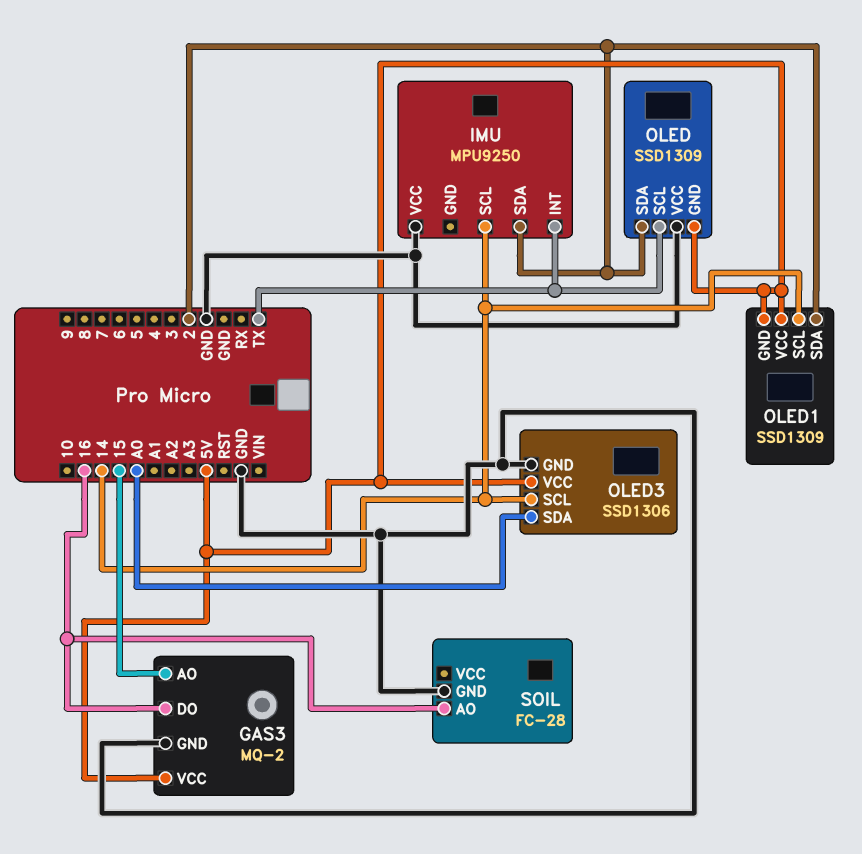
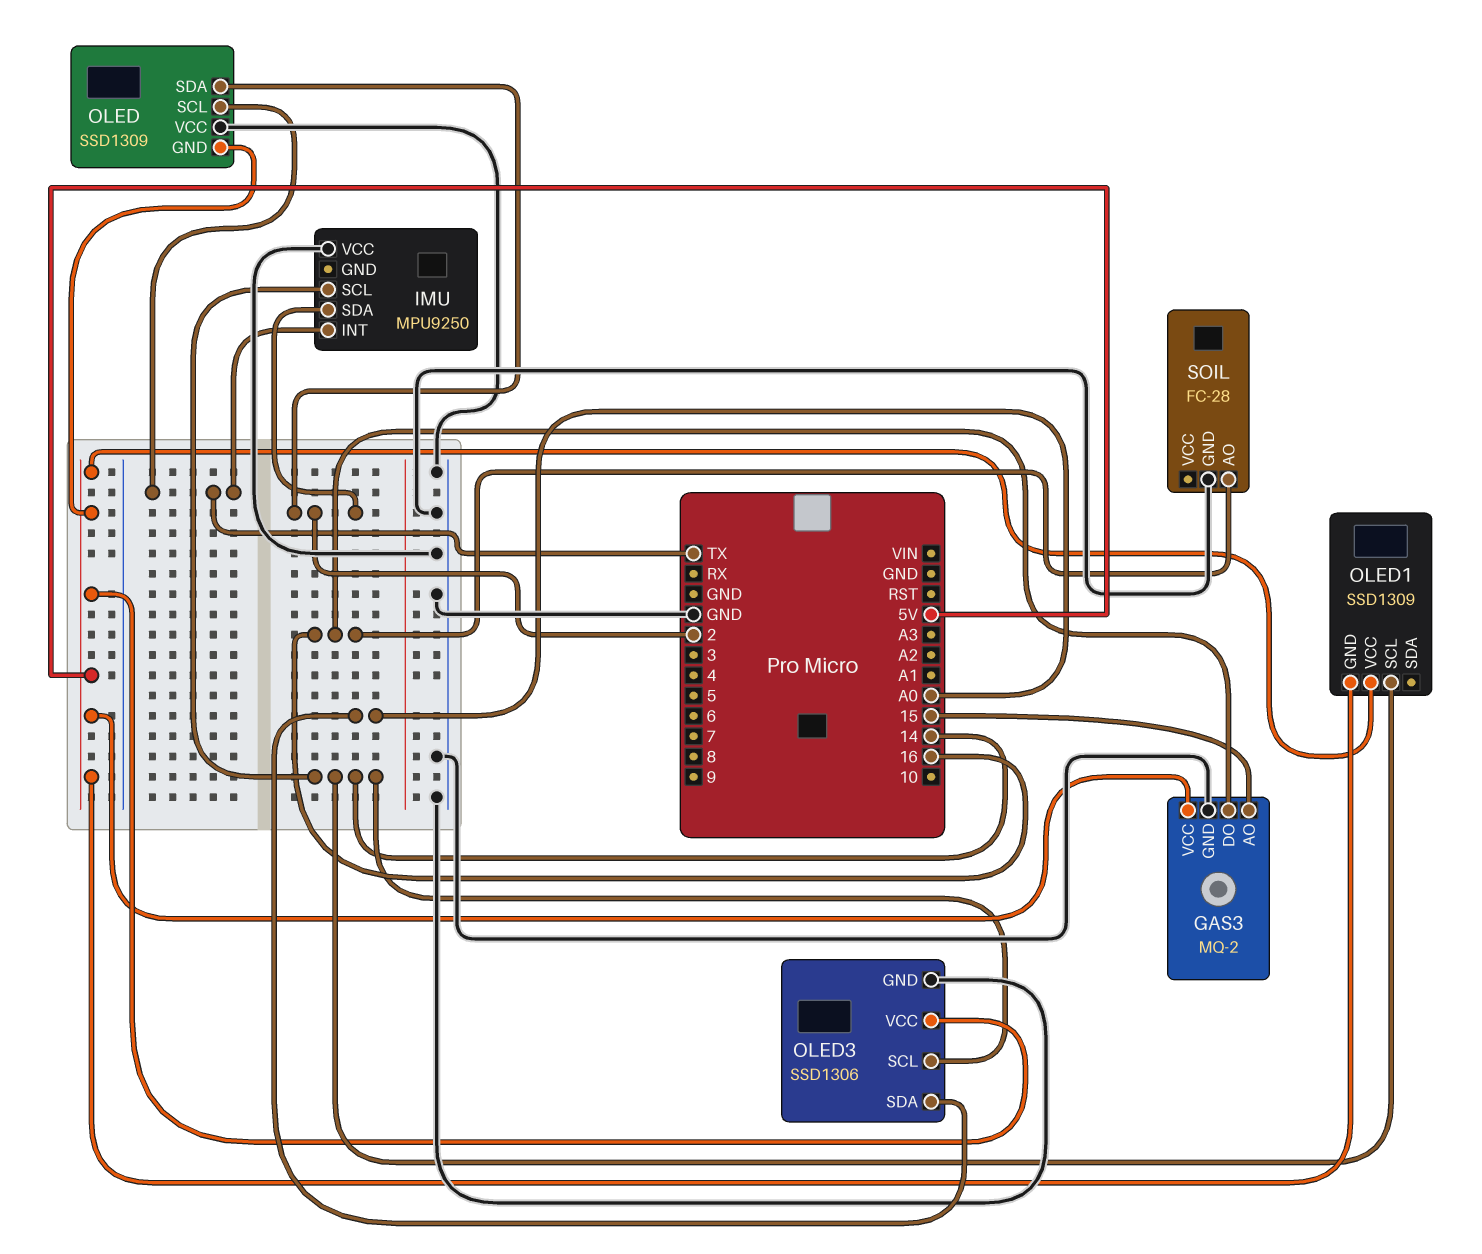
OLED1 pin SDA: 2 -> none

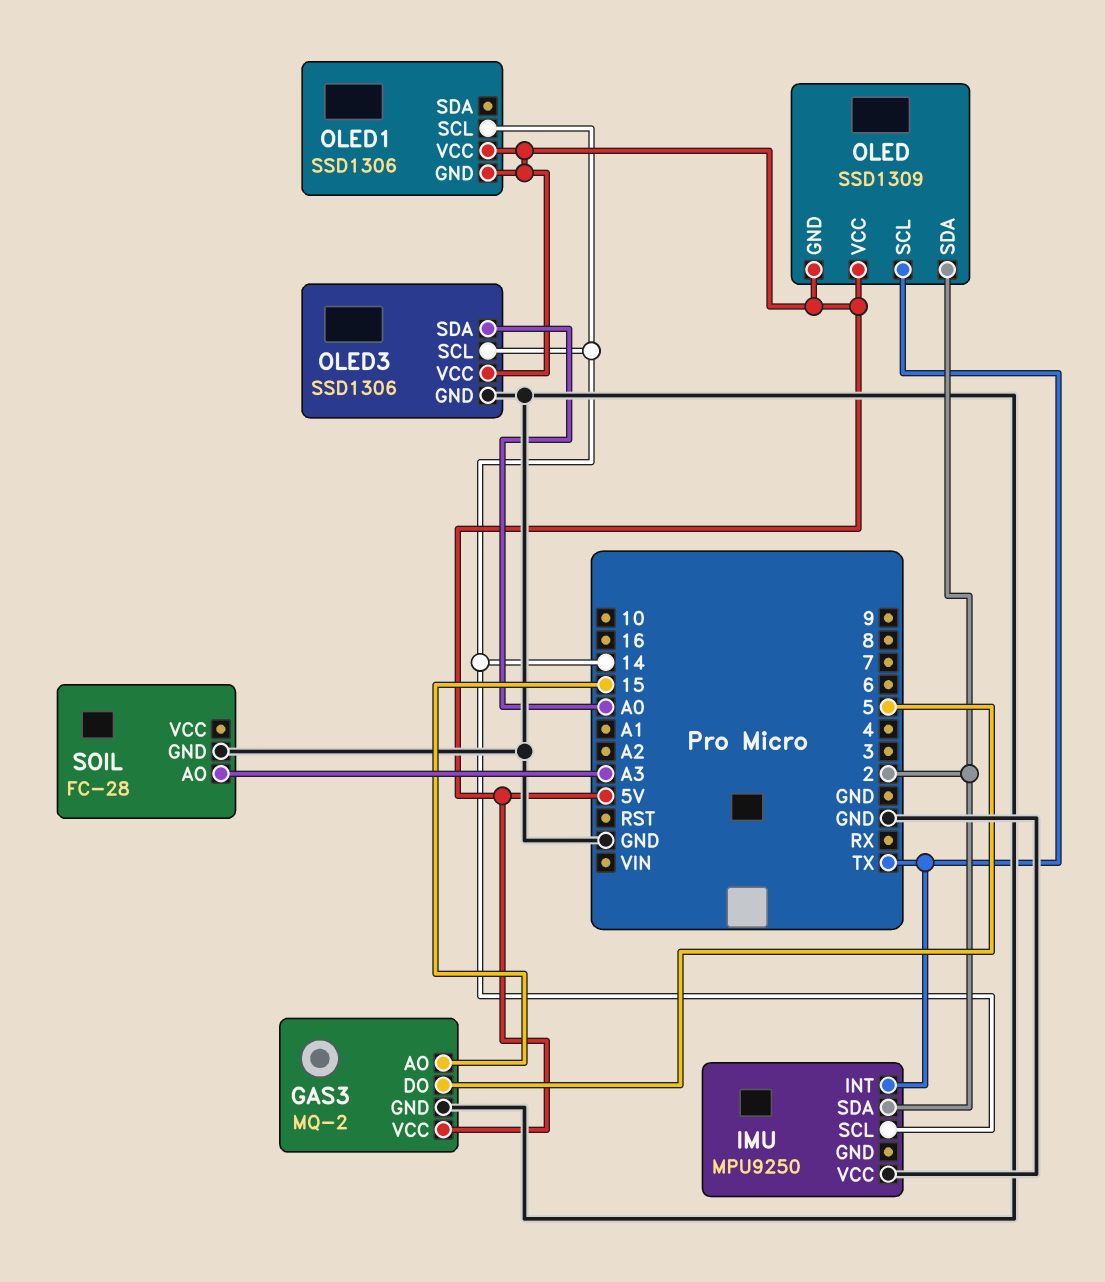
GAS3 pin DO: 16 -> 5
OLED pin VCC: GND -> 5V
OLED1: SSD1309 -> SSD1306
SOIL pin AO: 16 -> A3

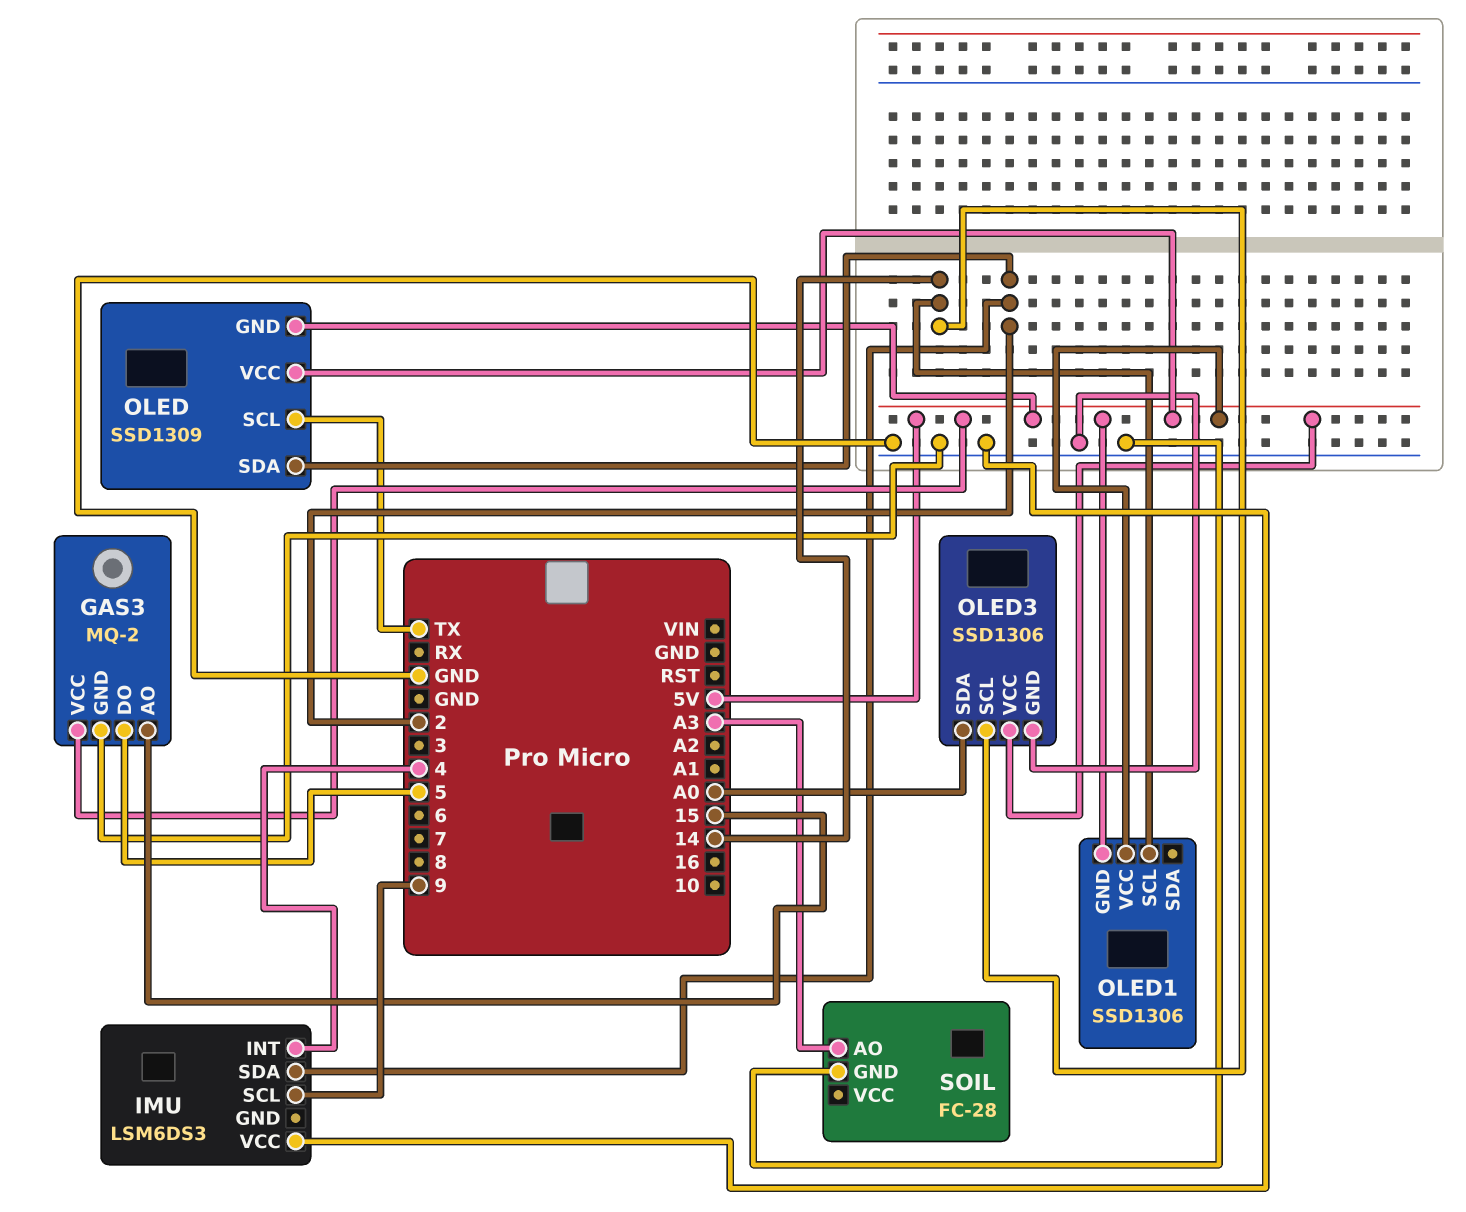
IMU: MPU9250 -> LSM6DS3
IMU pin INT: TX -> 4
IMU pin SCL: 14 -> 9

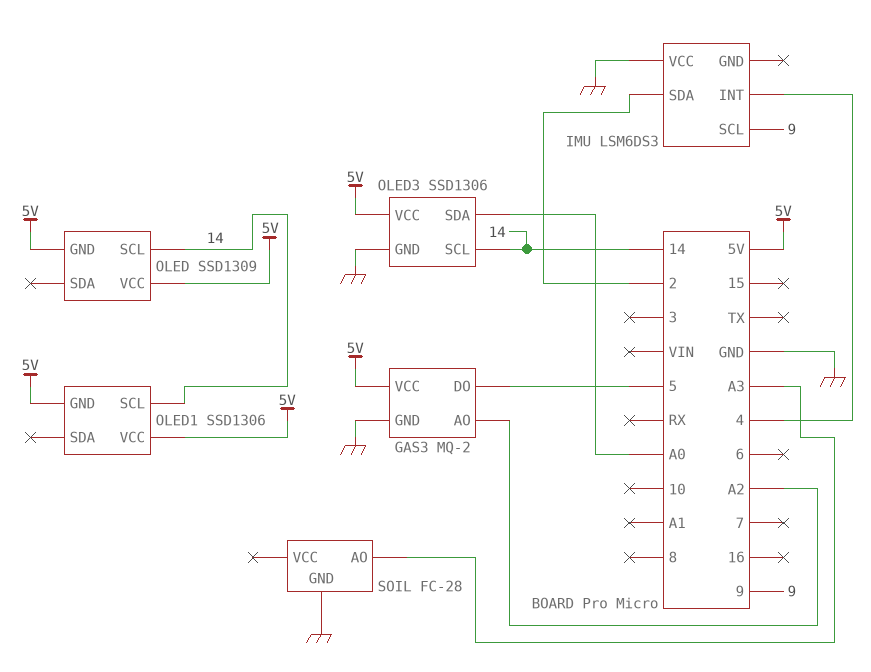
GAS3 pin AO: 15 -> A2
OLED pin SCL: TX -> 14
OLED pin SDA: 2 -> none

